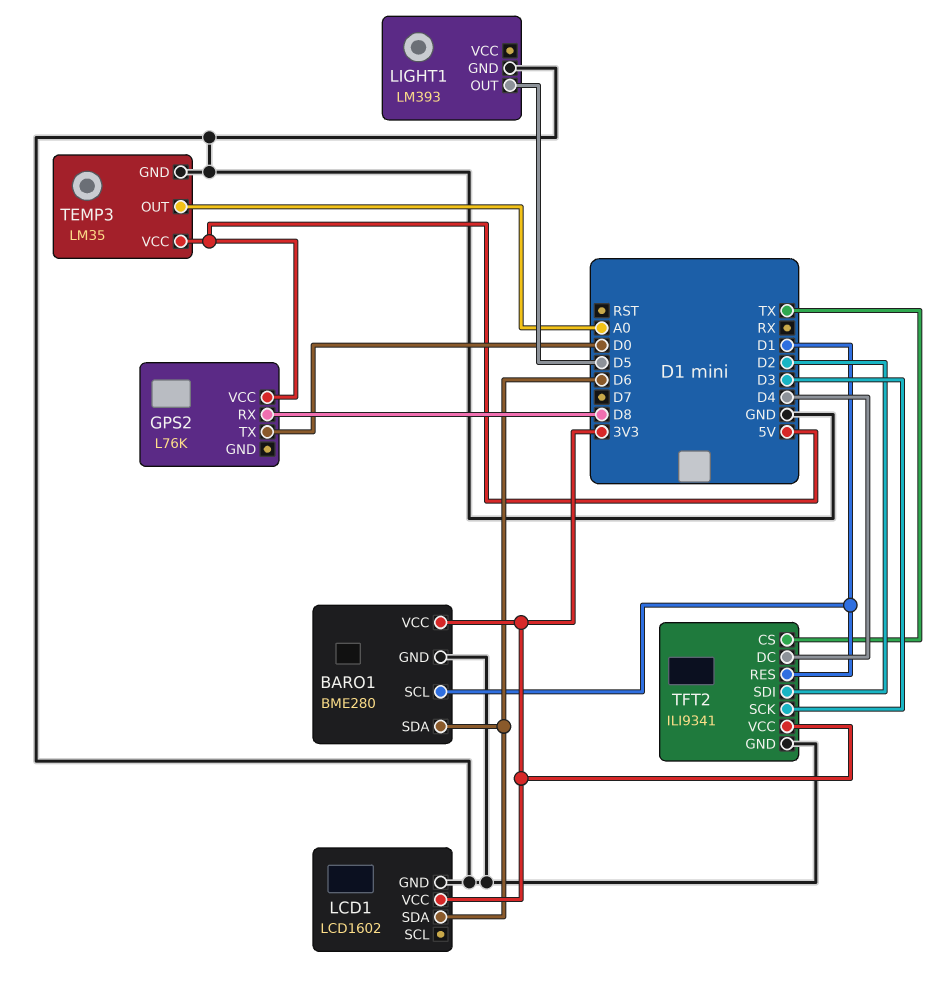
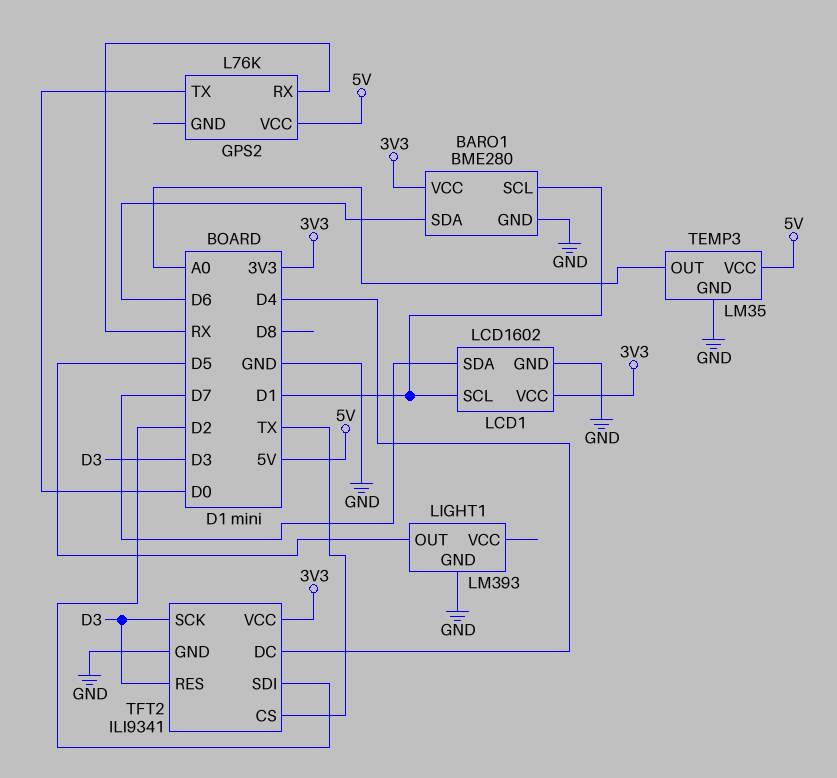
GPS2 pin RX: D8 -> RX
LCD1 pin SCL: none -> D1
LCD1 pin SDA: D6 -> D7
TFT2 pin RES: D1 -> D3

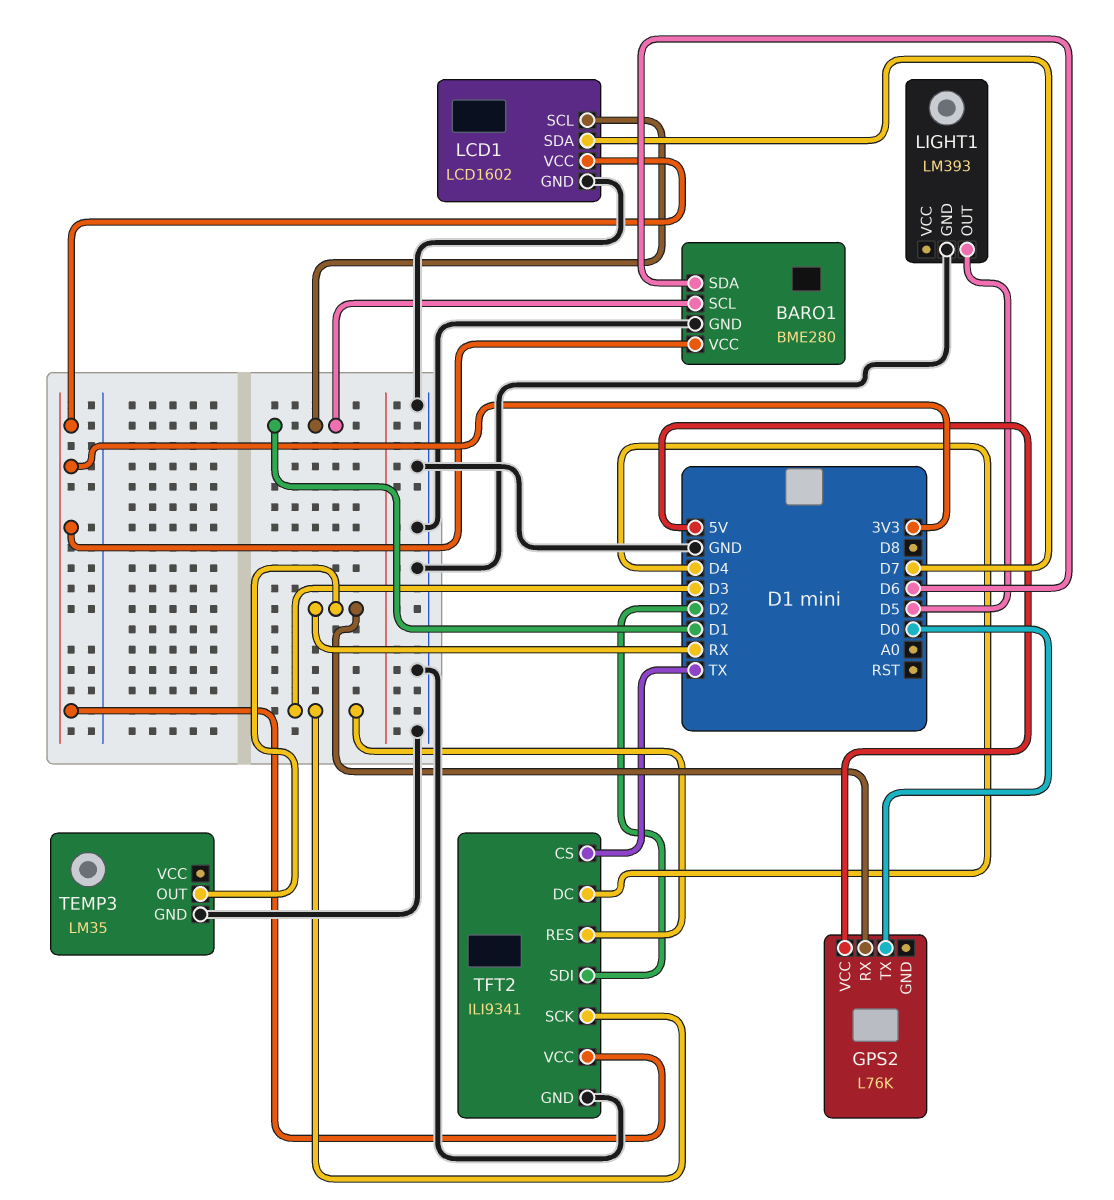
TEMP3 pin OUT: A0 -> RX
TEMP3 pin VCC: 5V -> none

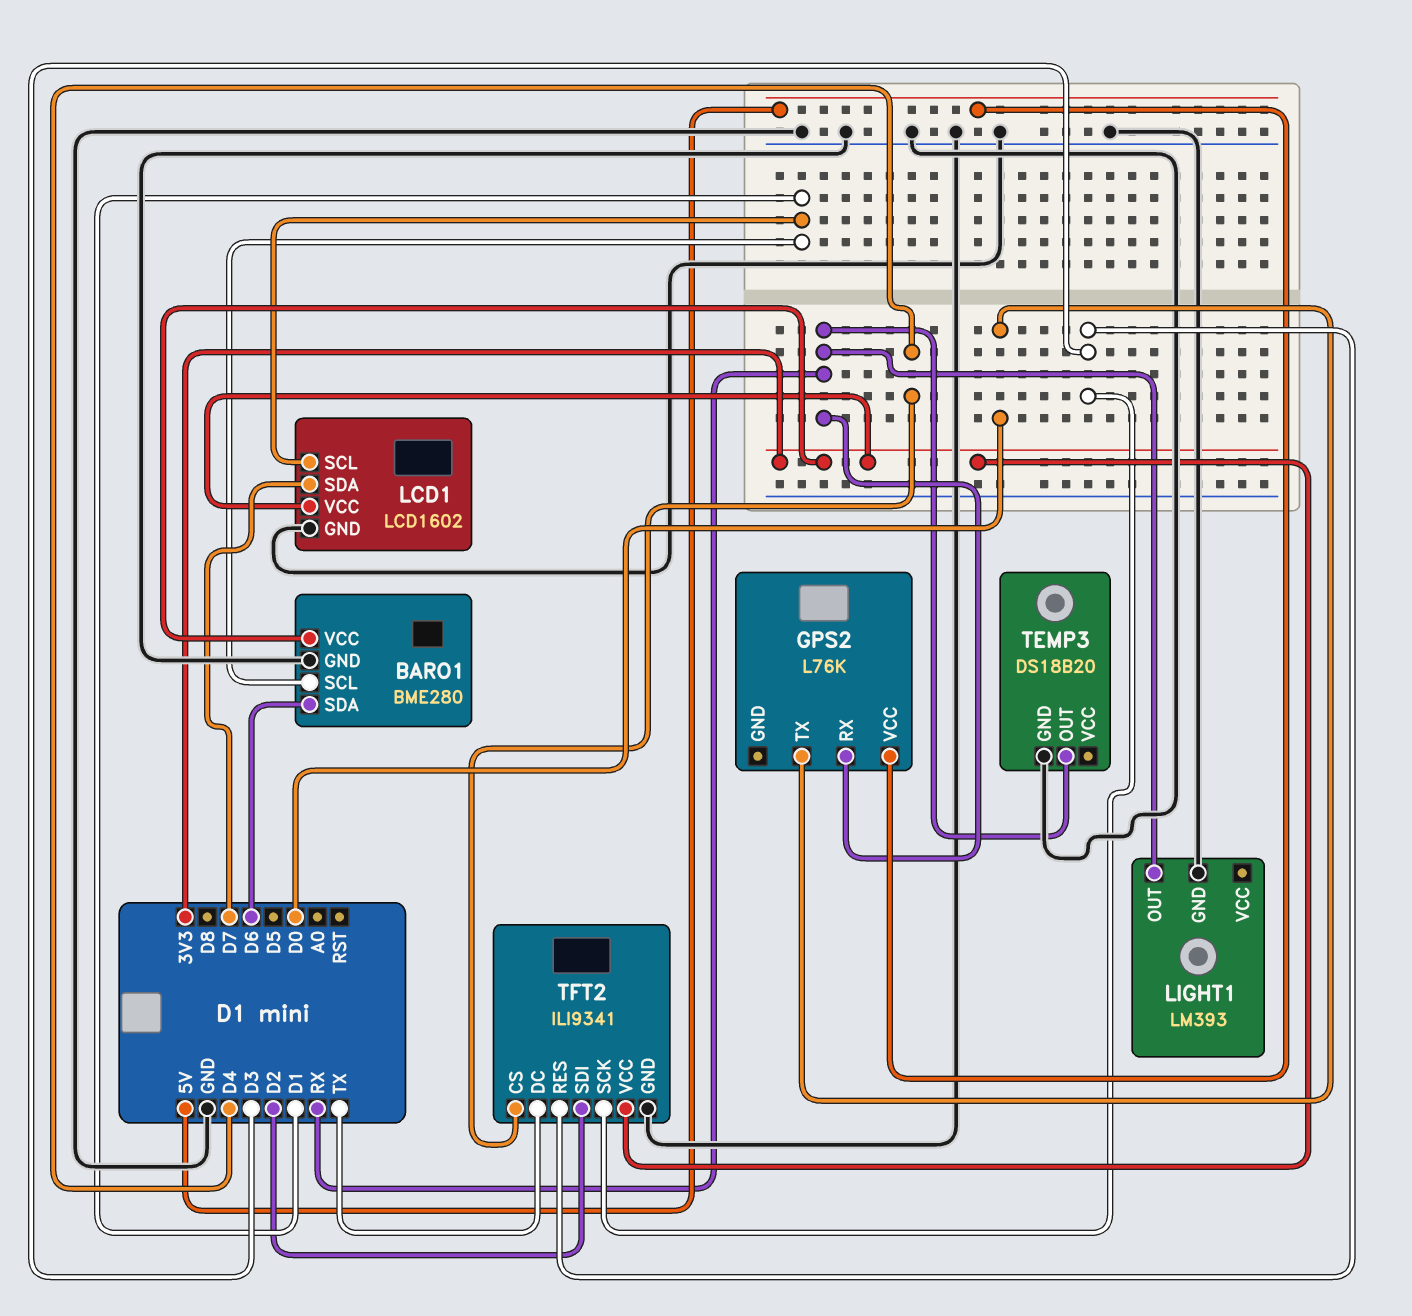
LIGHT1 pin OUT: D5 -> RX
TEMP3: LM35 -> DS18B20
TFT2 pin CS: TX -> D4
TFT2 pin DC: D4 -> TX

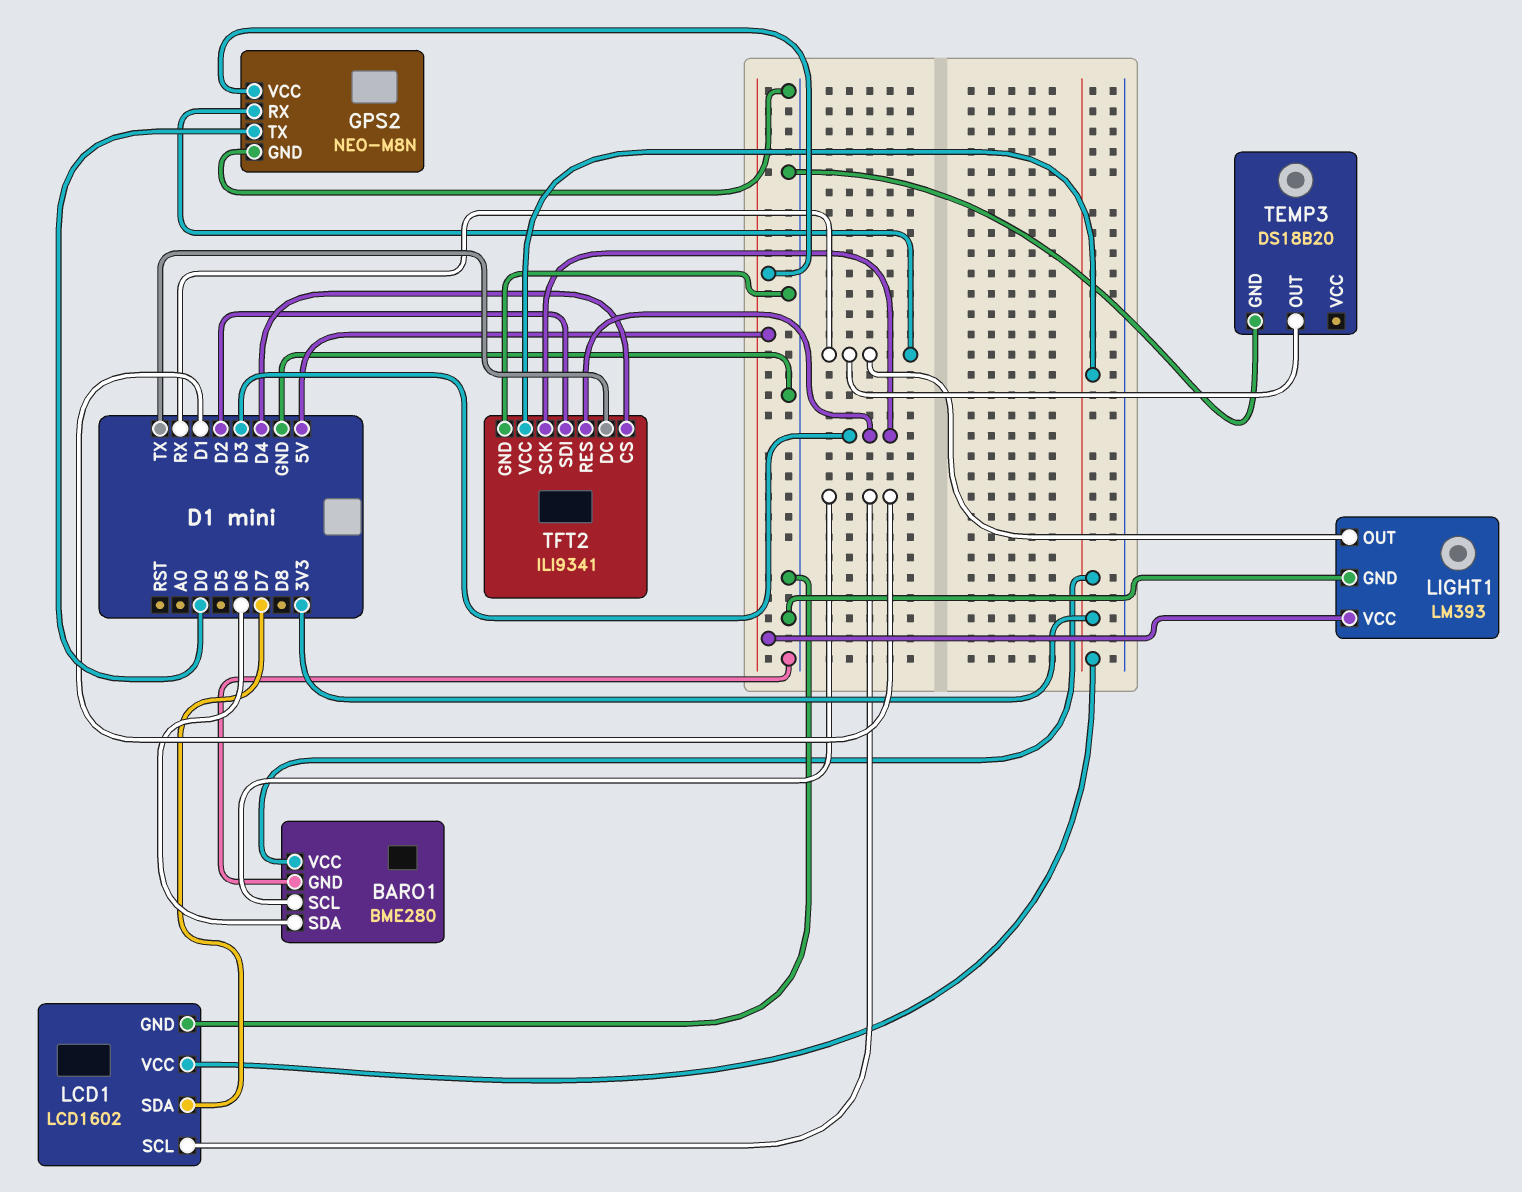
GPS2: L76K -> NEO-M8N
GPS2 pin GND: none -> GND
LIGHT1 pin VCC: none -> 5V

